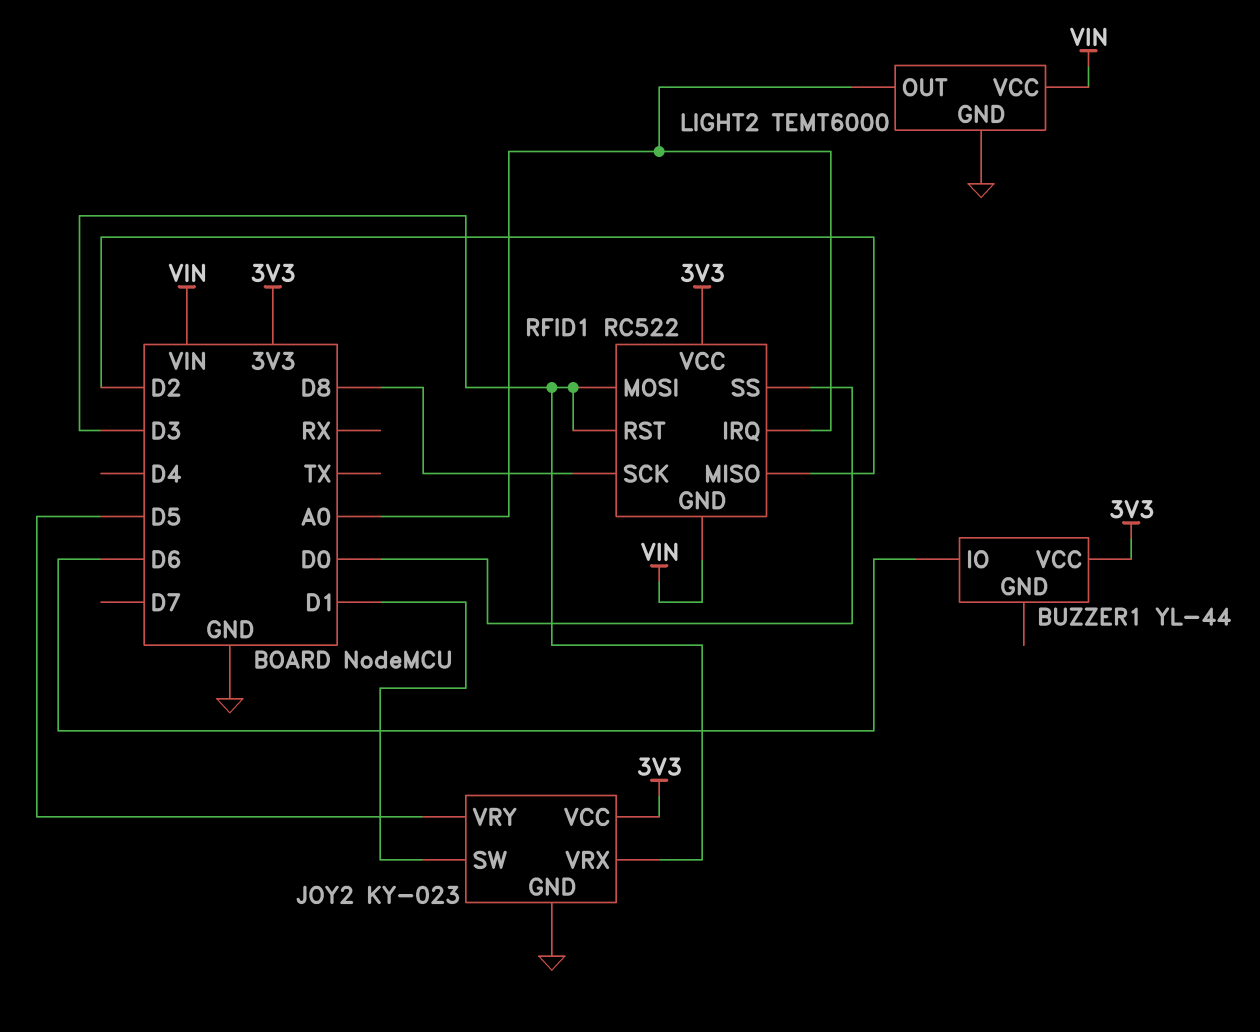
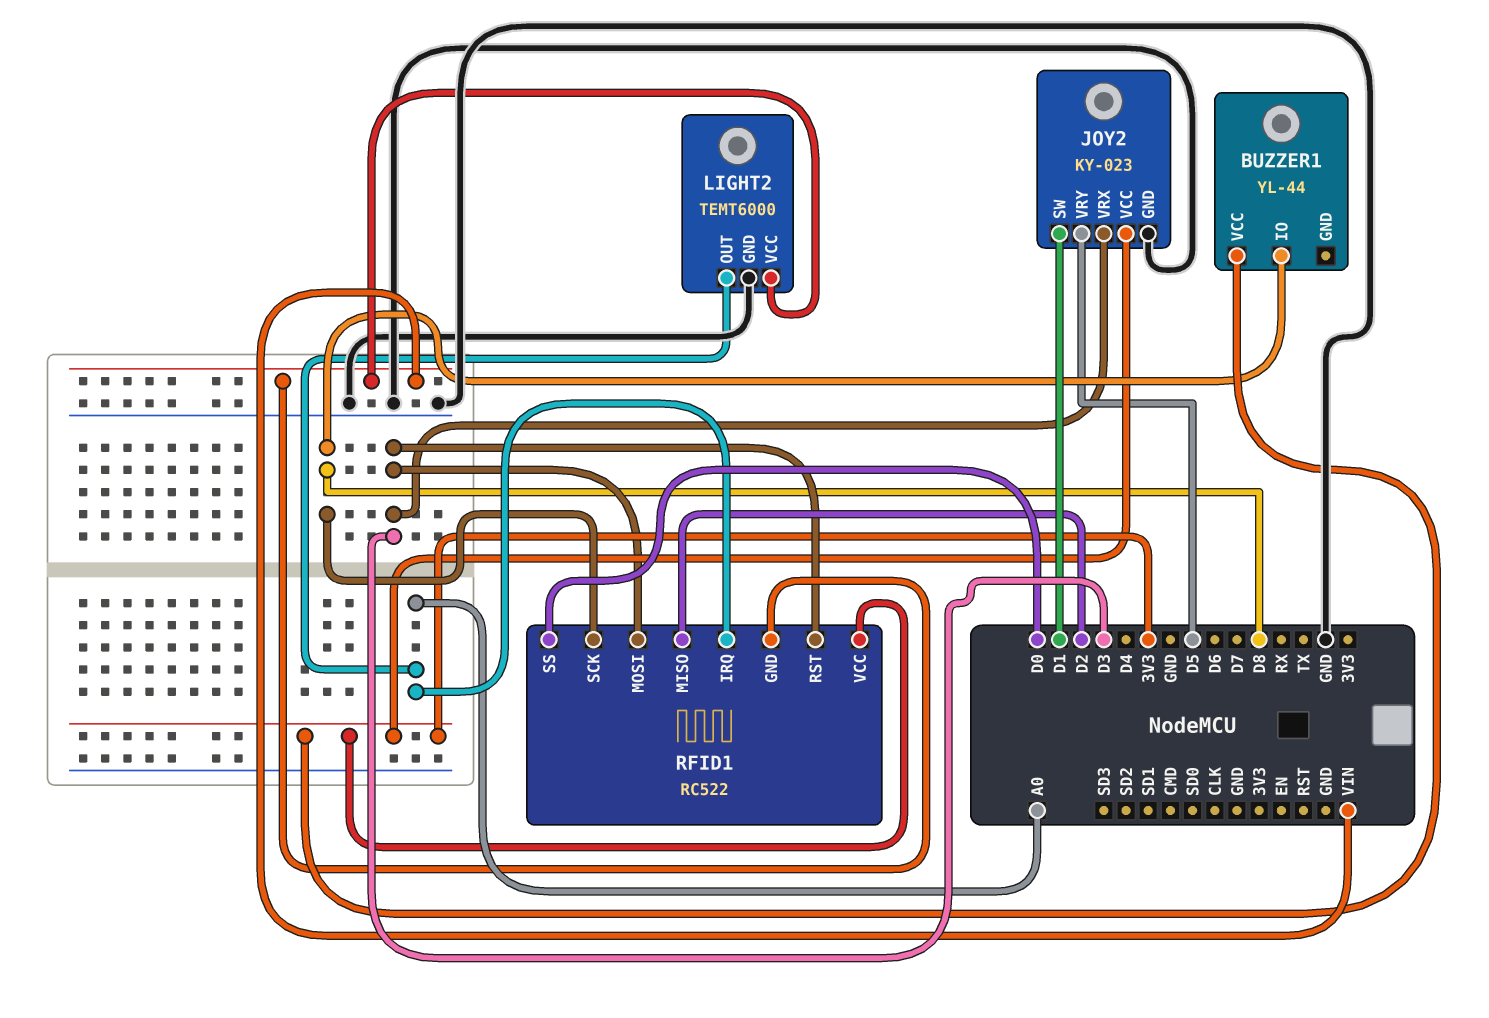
BUZZER1 pin IO: D6 -> D8

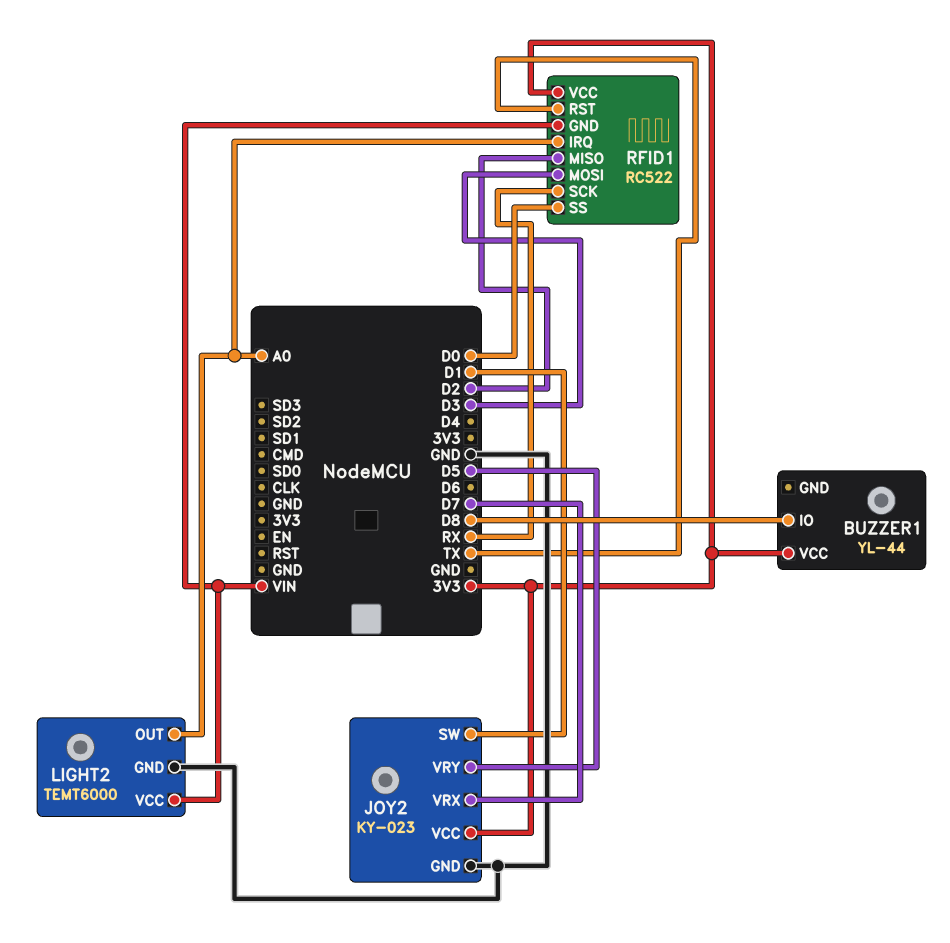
JOY2 pin VRX: D3 -> D7
RFID1 pin RST: D3 -> TX
RFID1 pin SCK: D8 -> RX

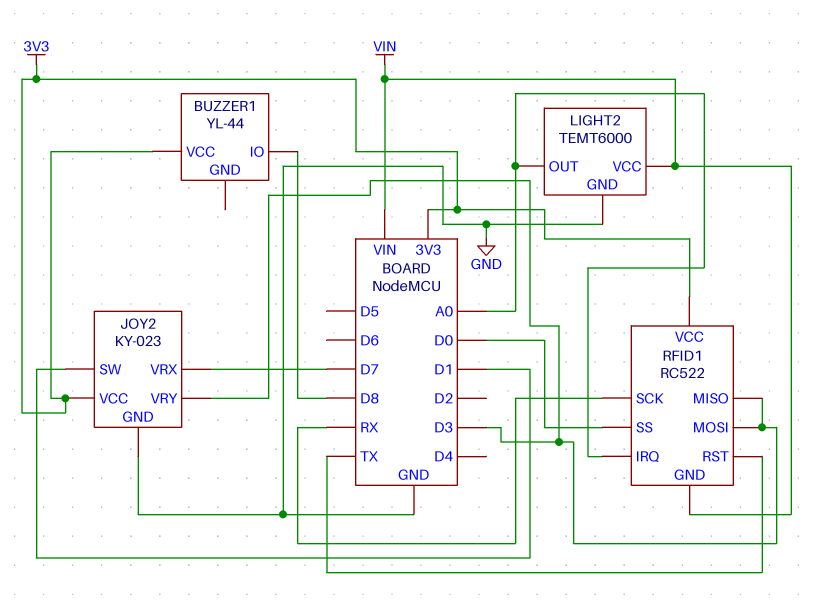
JOY2 pin VRY: D5 -> D3
RFID1 pin MISO: D2 -> D3

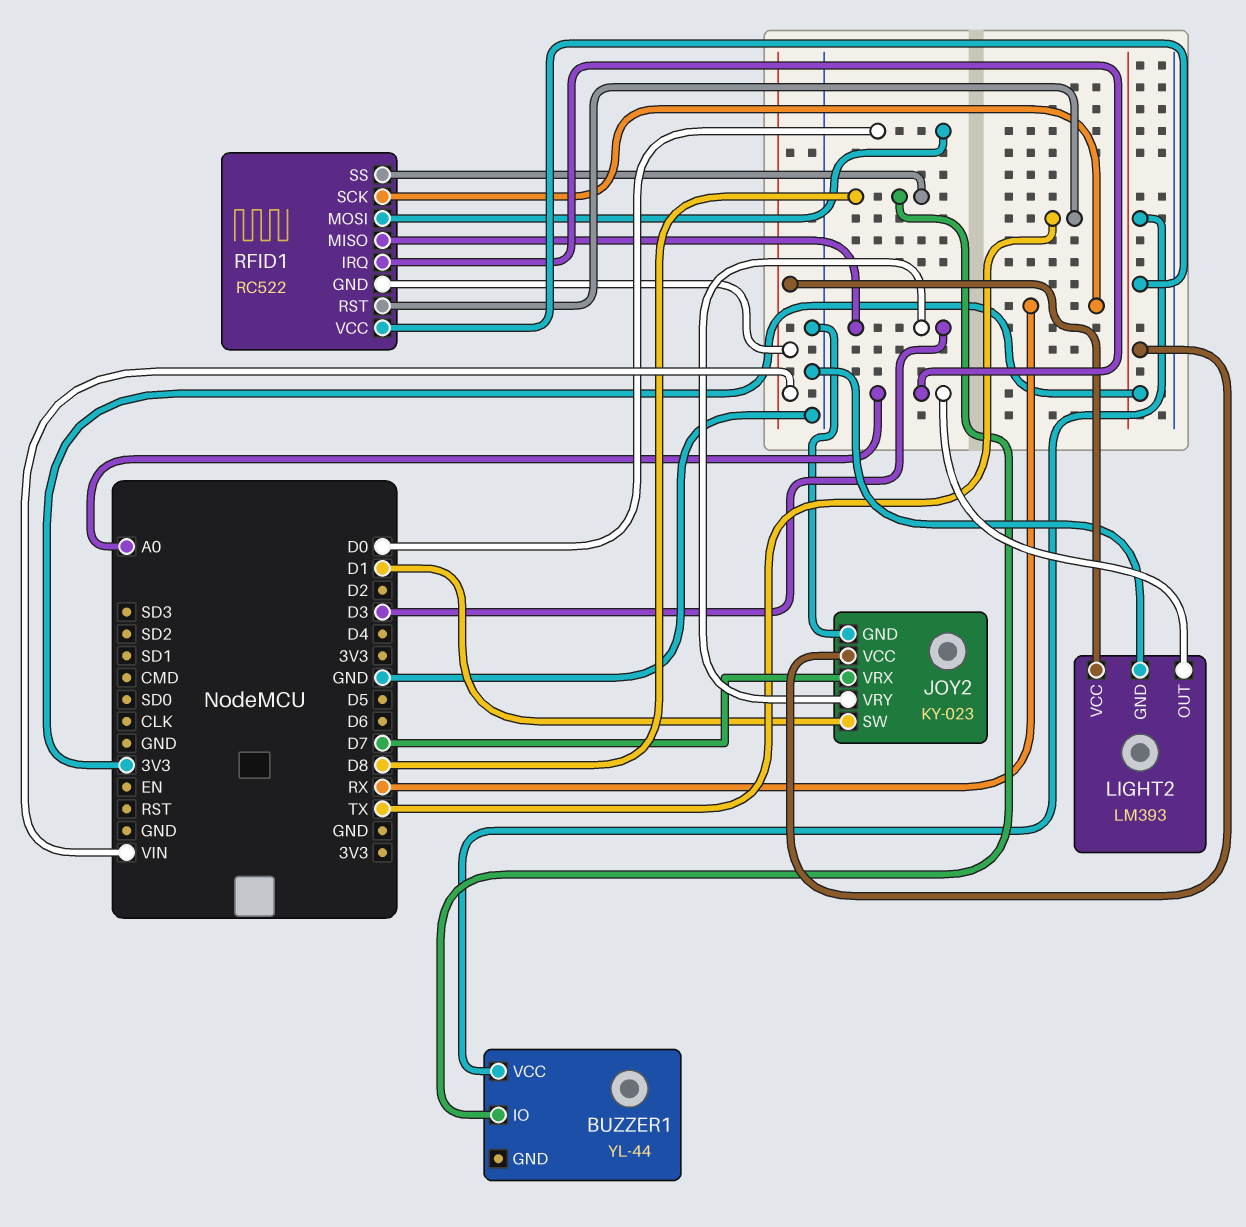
LIGHT2: TEMT6000 -> LM393
RFID1 pin MOSI: D3 -> D0
RFID1 pin SS: D0 -> D8

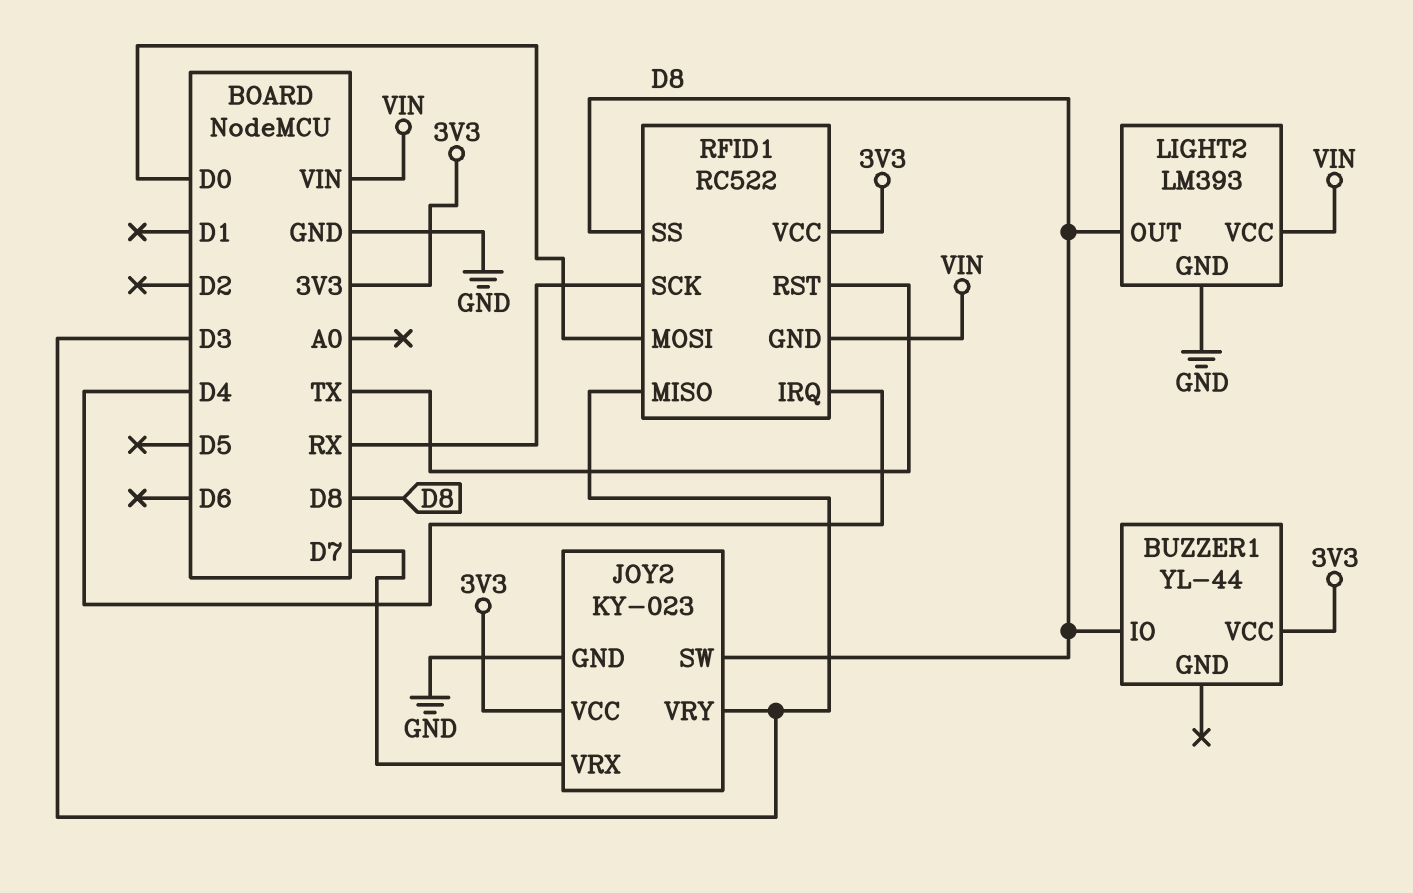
JOY2 pin SW: D1 -> D8
LIGHT2 pin OUT: A0 -> D8
RFID1 pin IRQ: A0 -> D4

